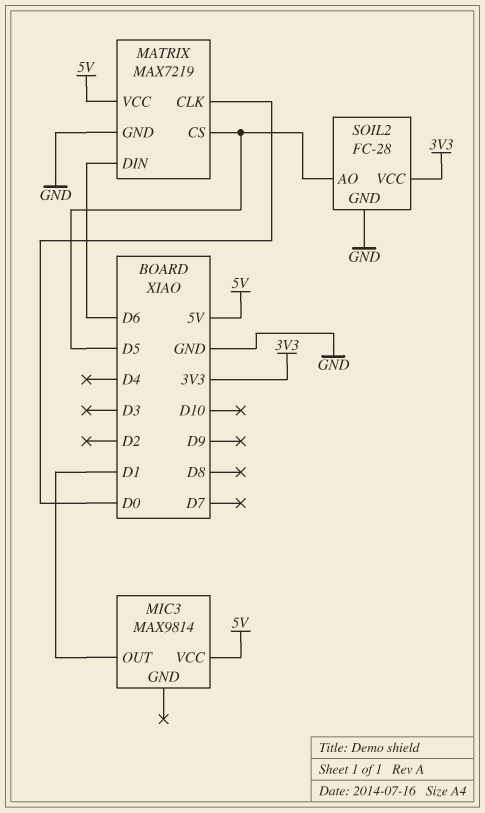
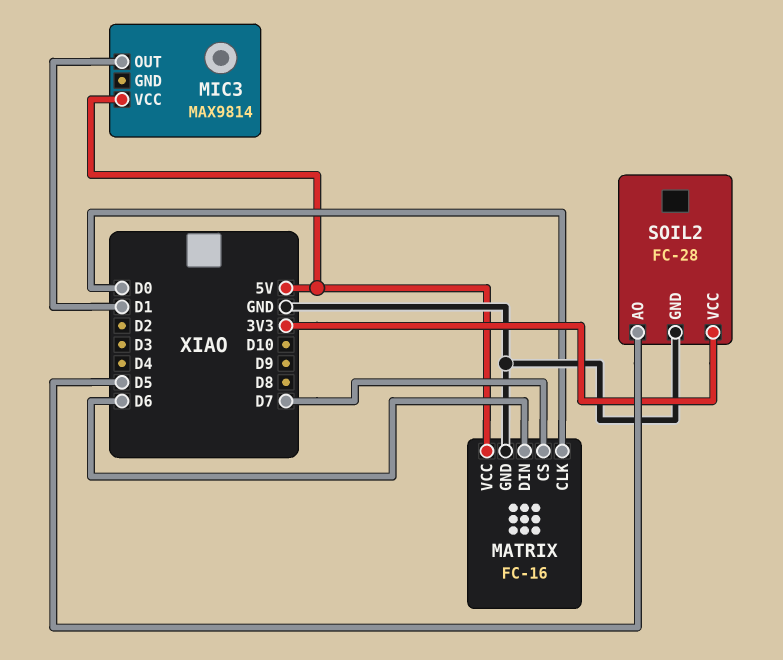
MATRIX: MAX7219 -> FC-16
MATRIX pin CS: D5 -> D7

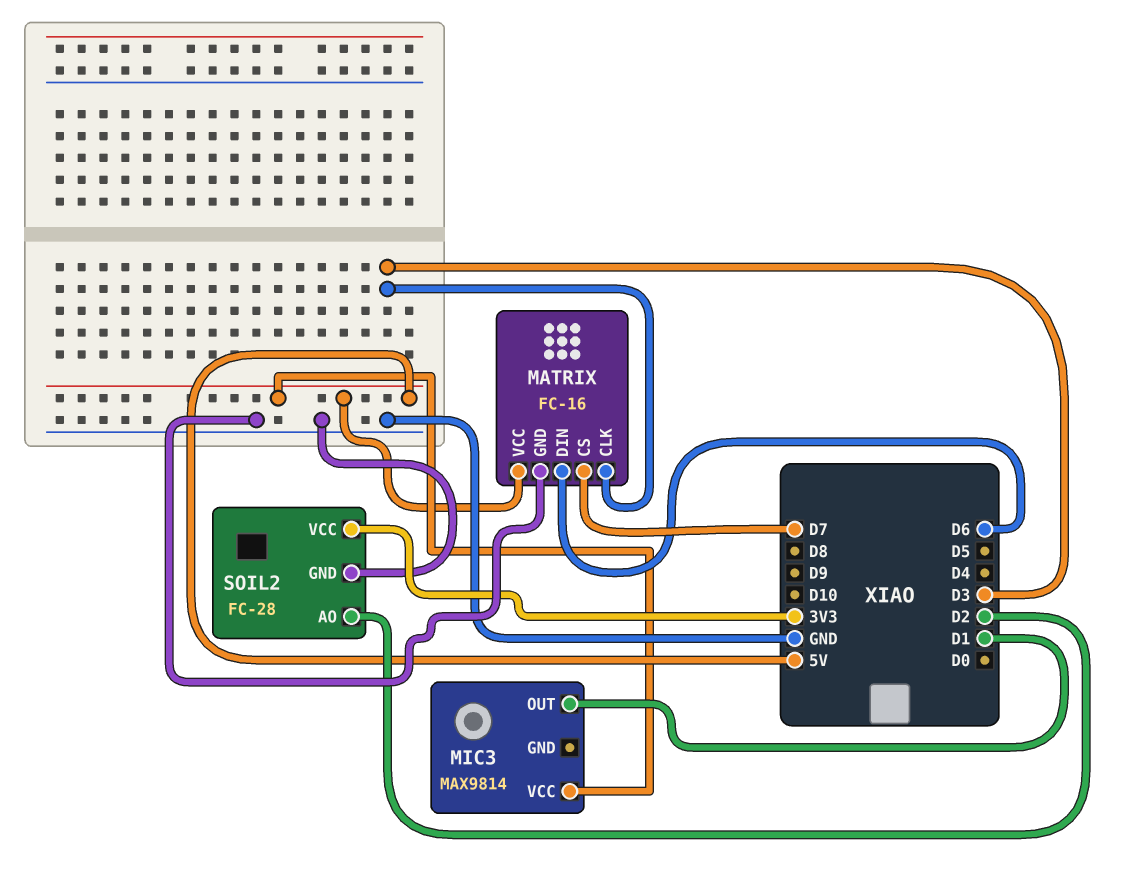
MATRIX pin CLK: D0 -> D3
SOIL2 pin AO: D5 -> D2

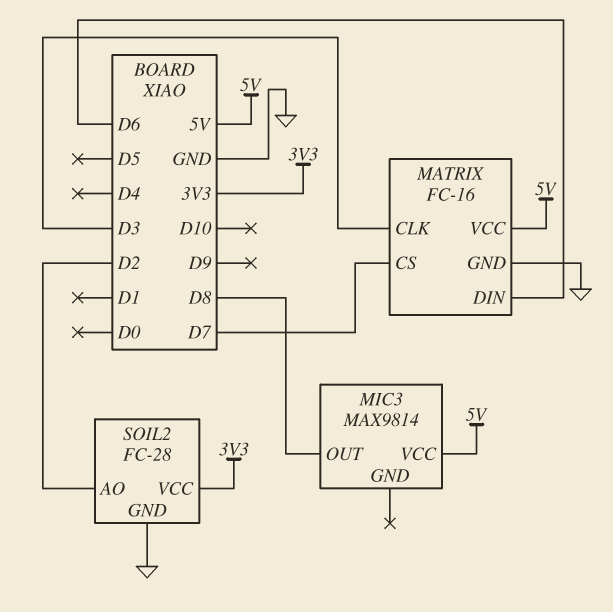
MIC3 pin OUT: D1 -> D8

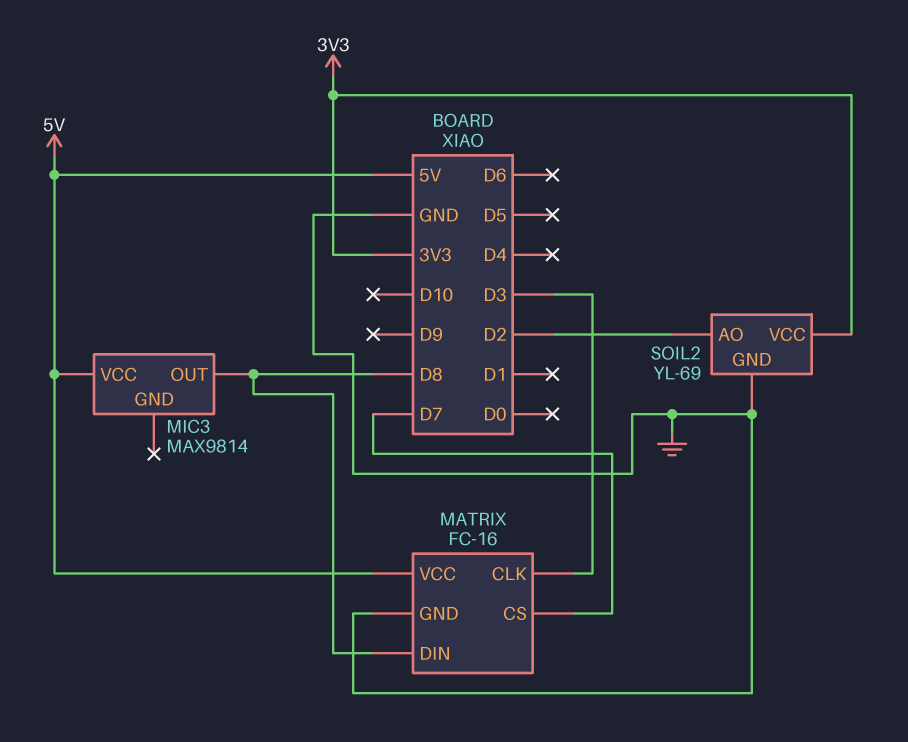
MATRIX pin DIN: D6 -> D8
SOIL2: FC-28 -> YL-69

